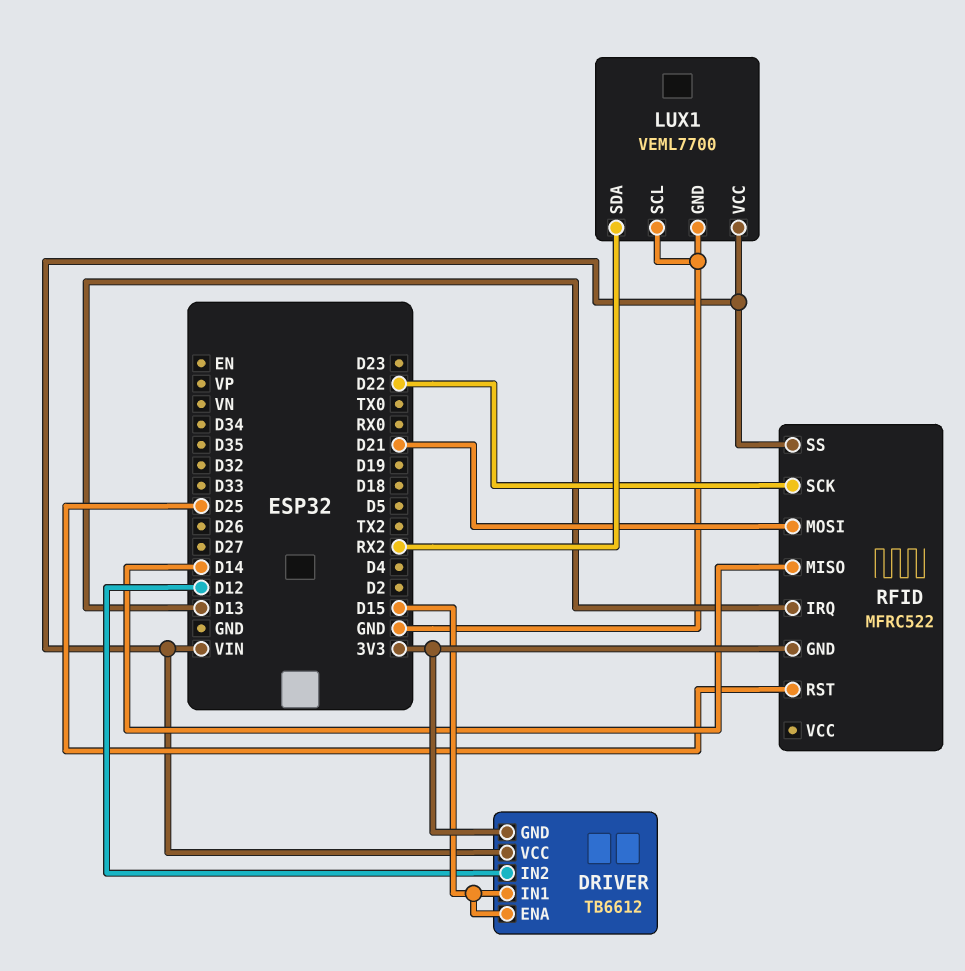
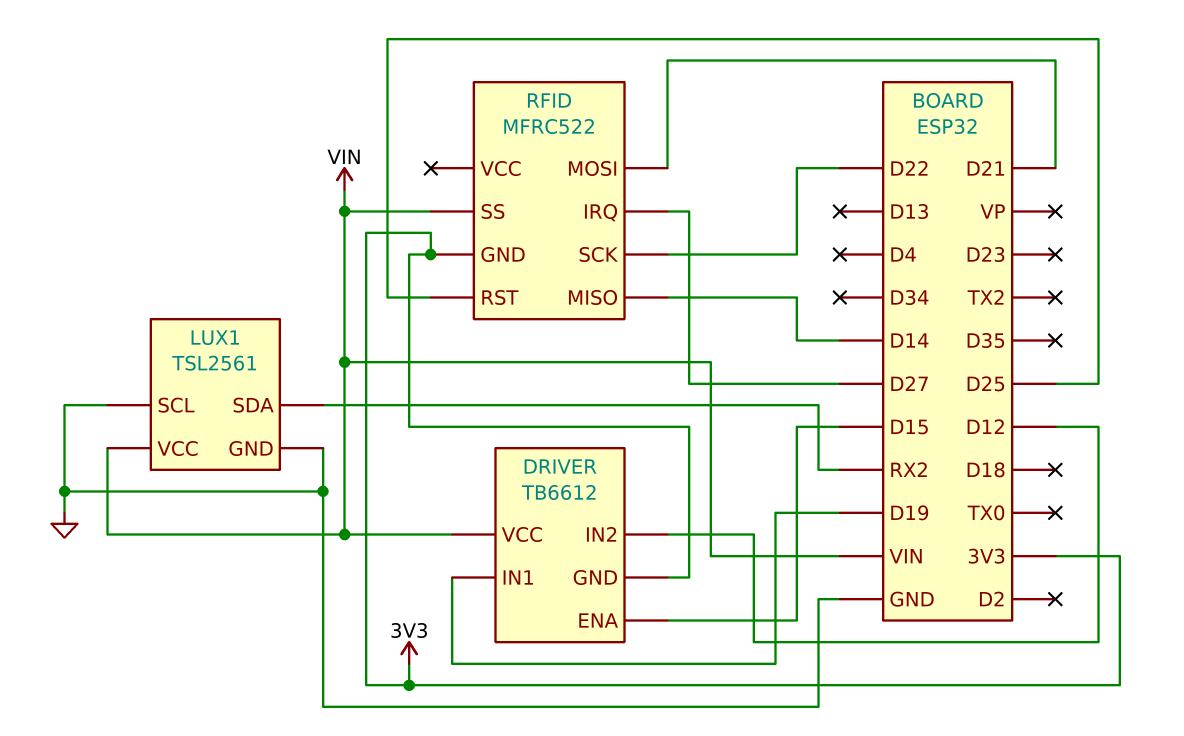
DRIVER pin IN1: D15 -> D19
LUX1: VEML7700 -> TSL2561
RFID pin IRQ: D13 -> D27

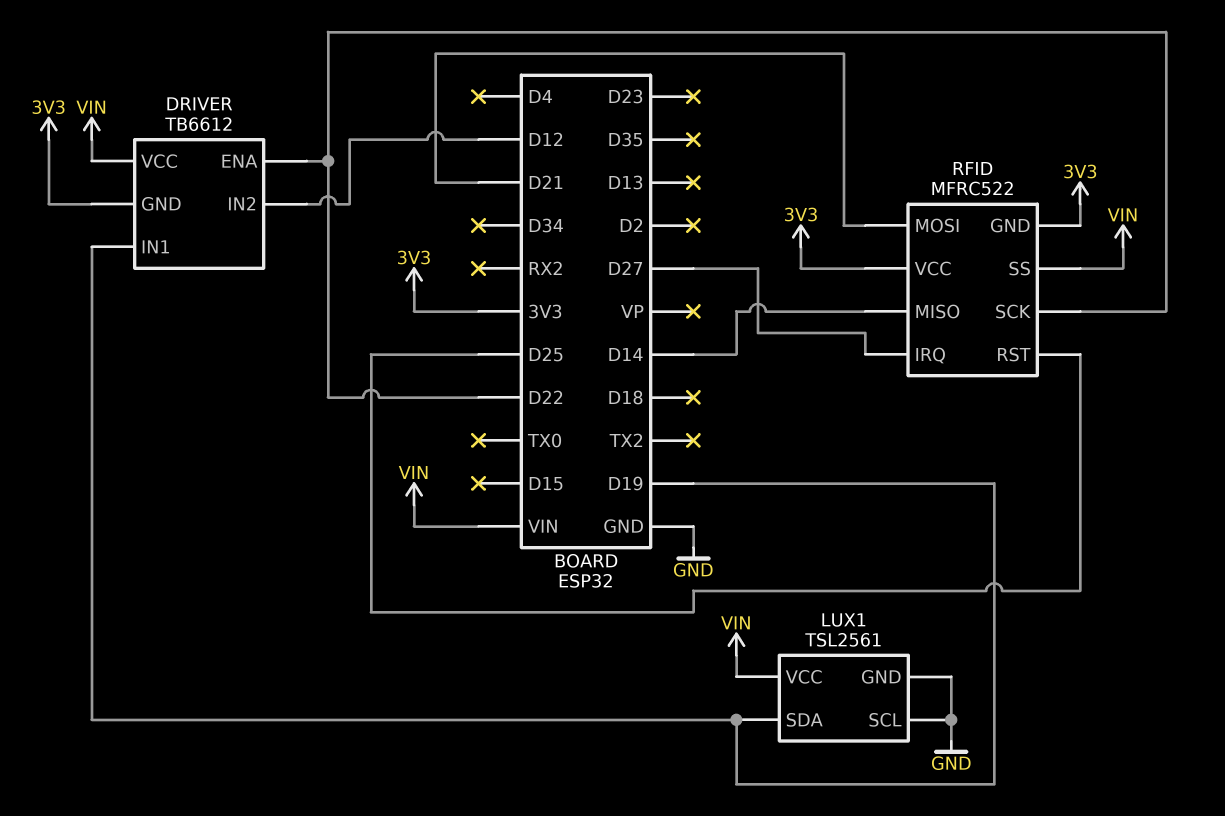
DRIVER pin ENA: D15 -> D22
LUX1 pin SDA: RX2 -> D19
RFID pin VCC: none -> 3V3

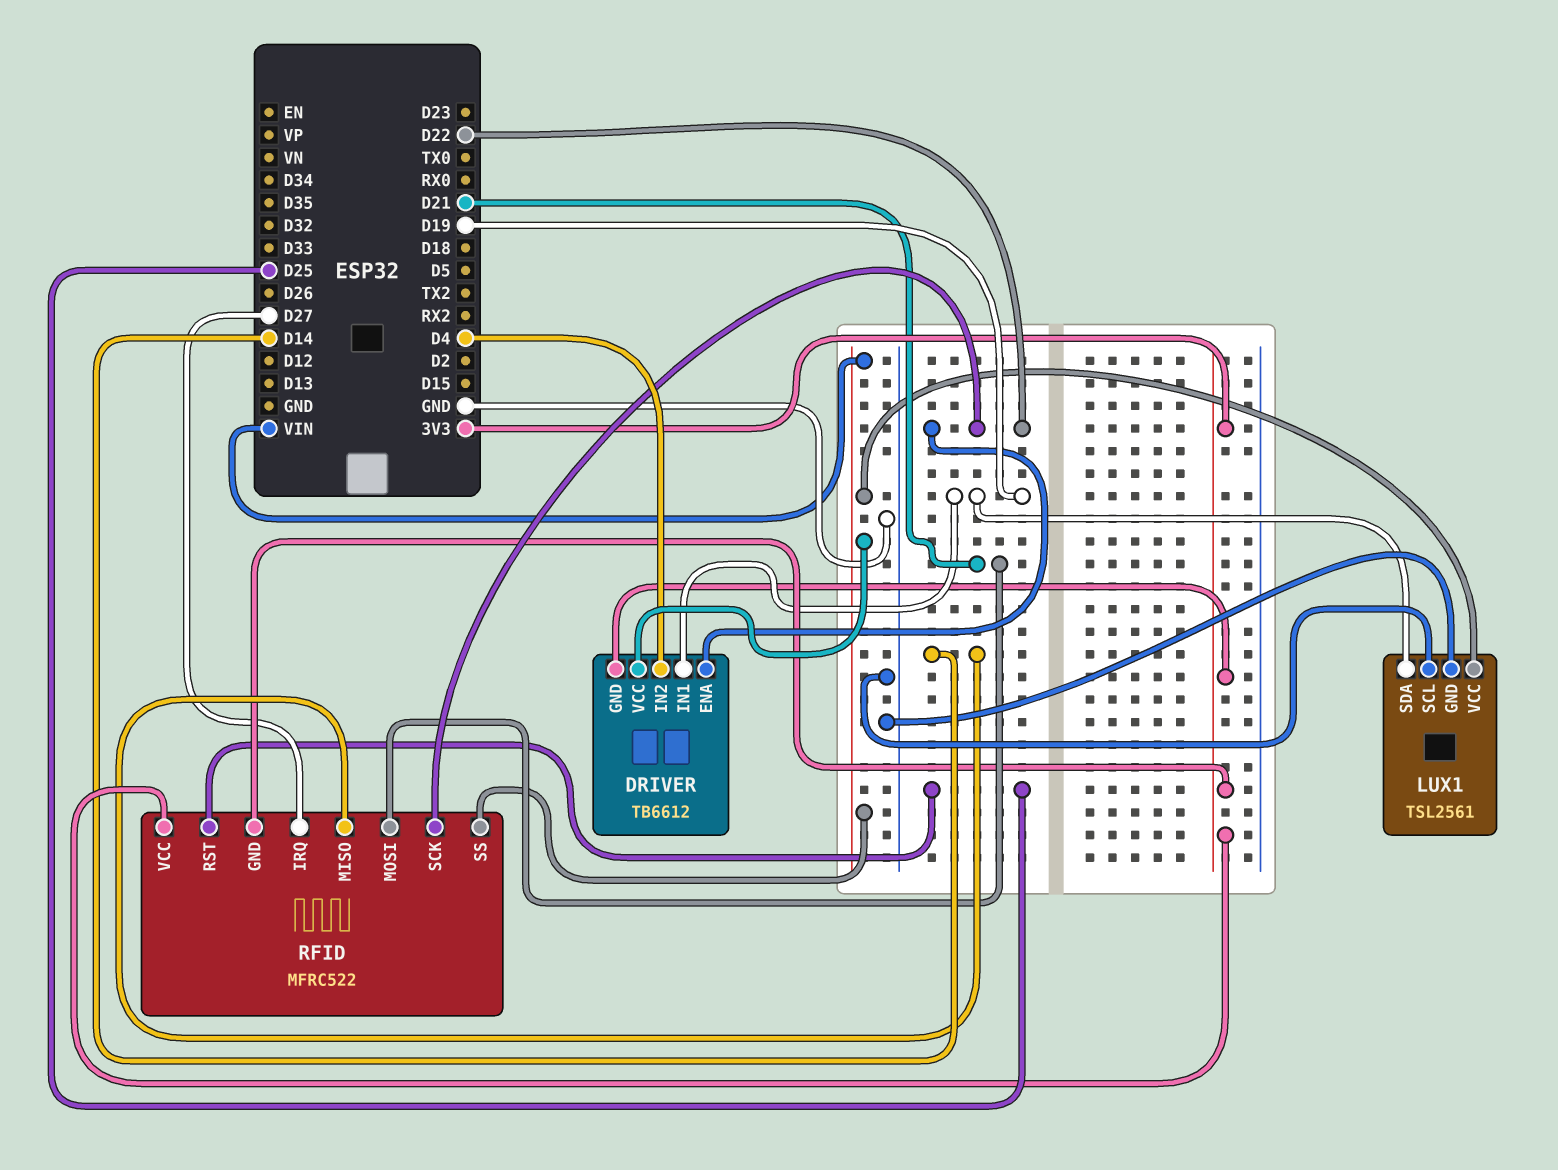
DRIVER pin IN2: D12 -> D4

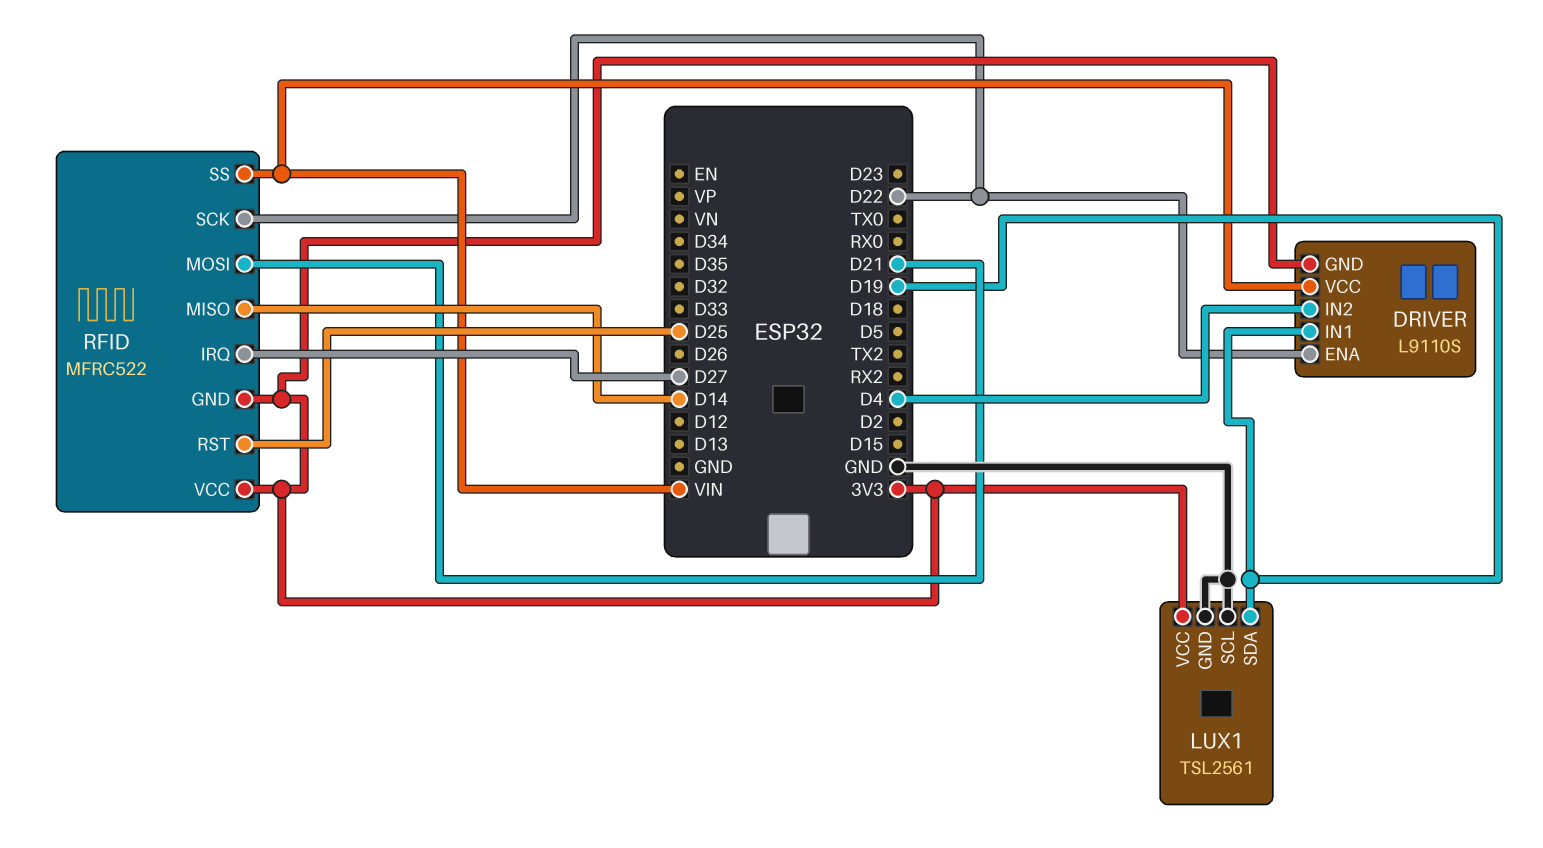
DRIVER: TB6612 -> L9110S
LUX1 pin VCC: VIN -> 3V3

